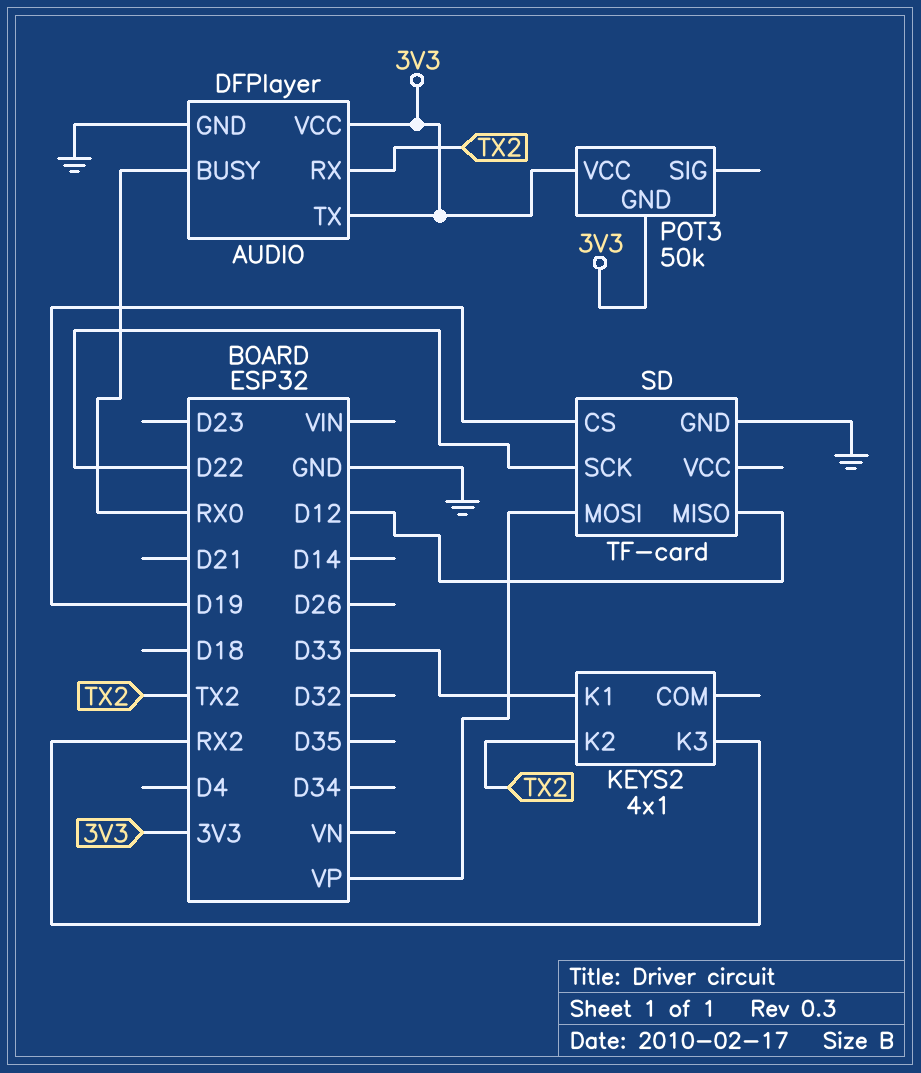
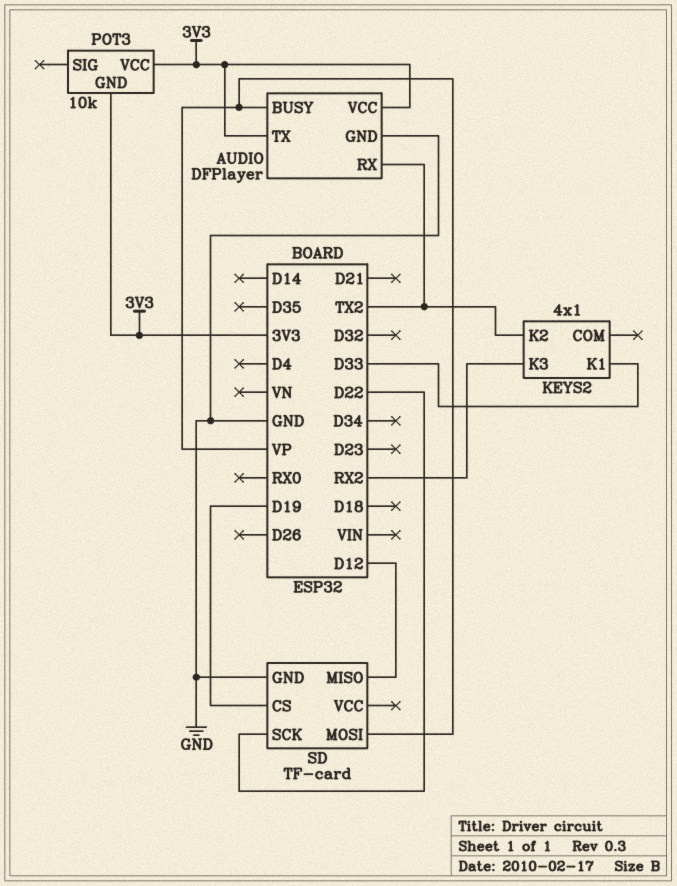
AUDIO pin BUSY: RX0 -> VP
POT3: 50k -> 10k

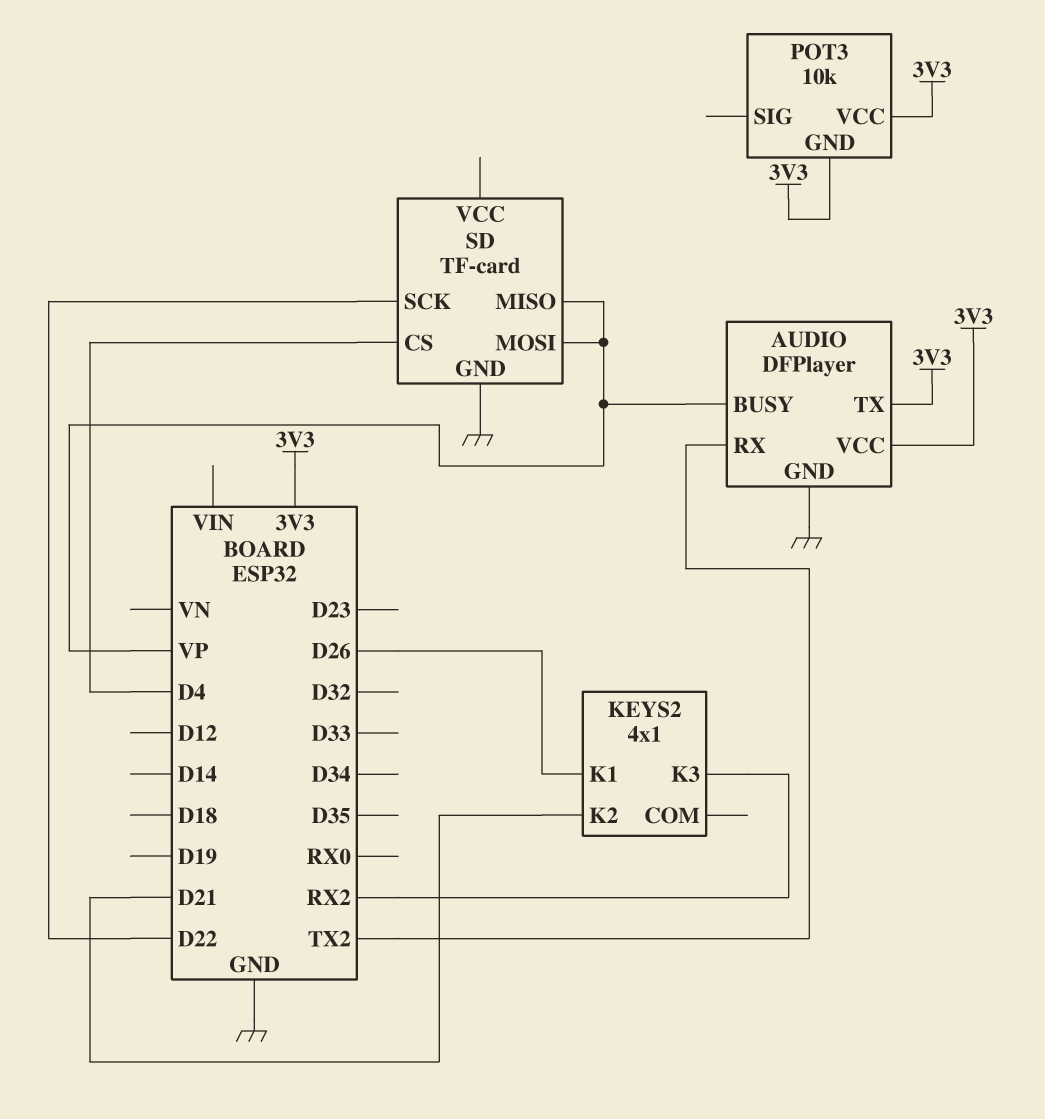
KEYS2 pin K1: D33 -> D26
KEYS2 pin K2: TX2 -> D21
SD pin CS: D19 -> D4
SD pin MISO: D12 -> VP

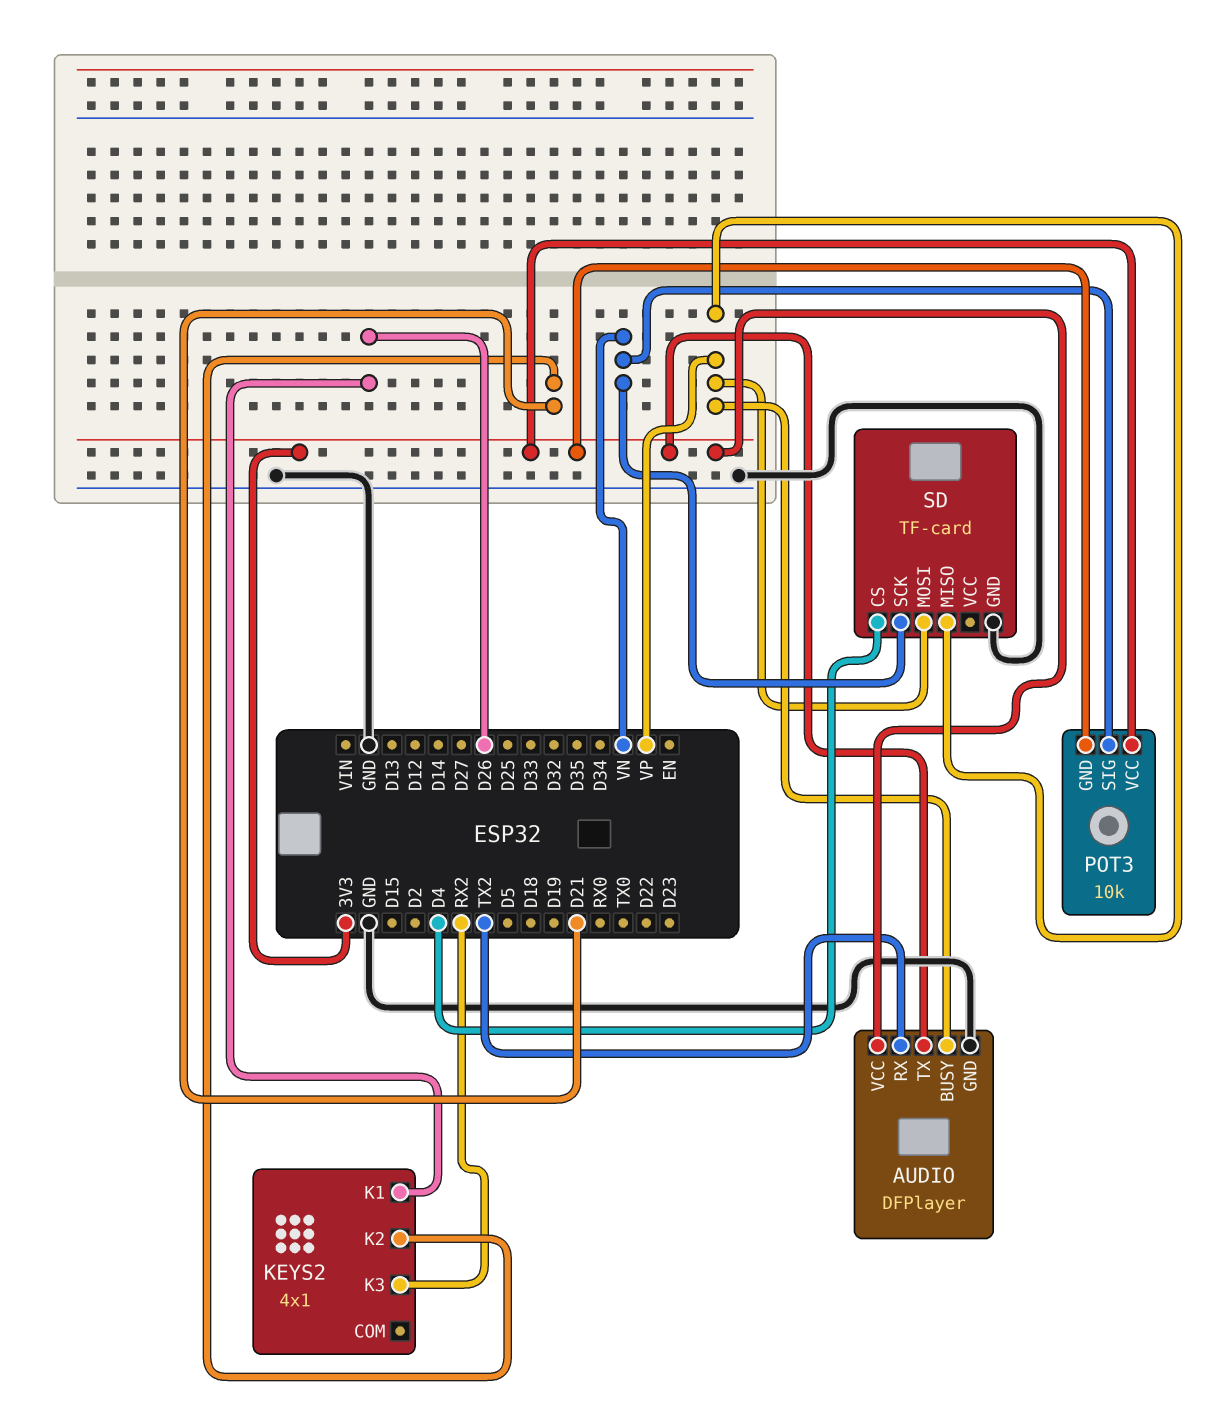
POT3 pin SIG: none -> VN
SD pin SCK: D22 -> VN

